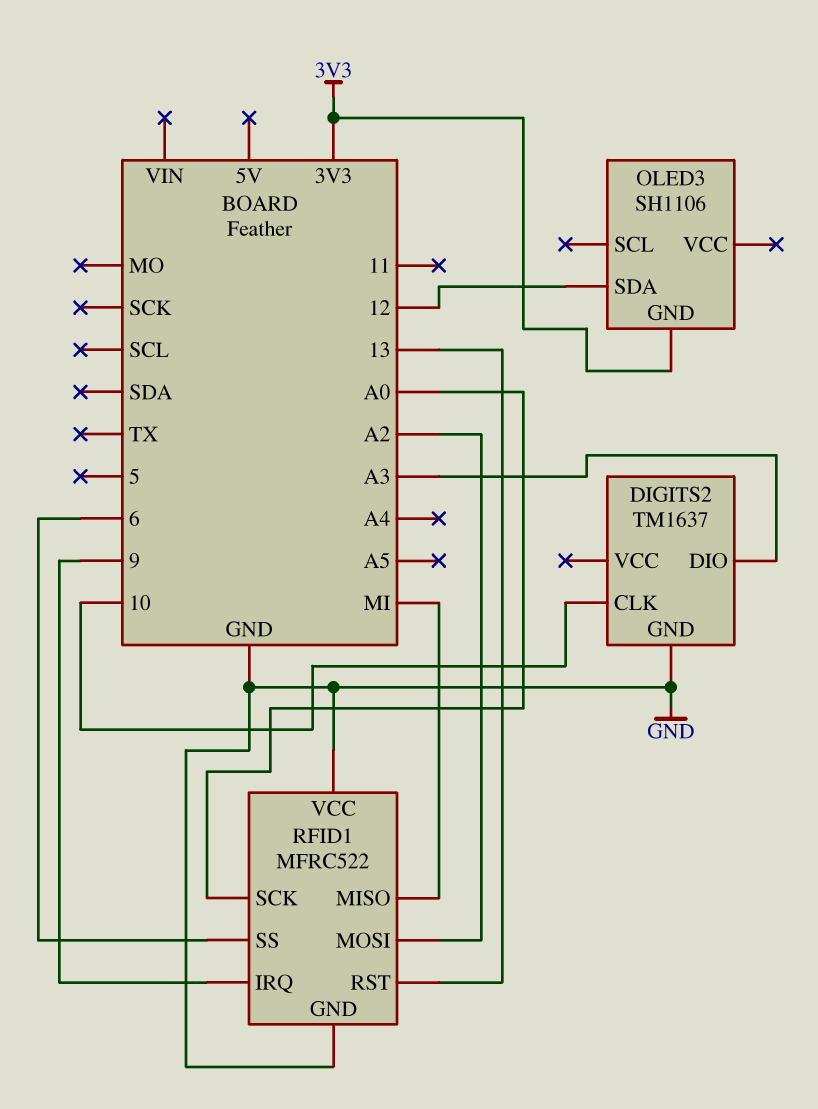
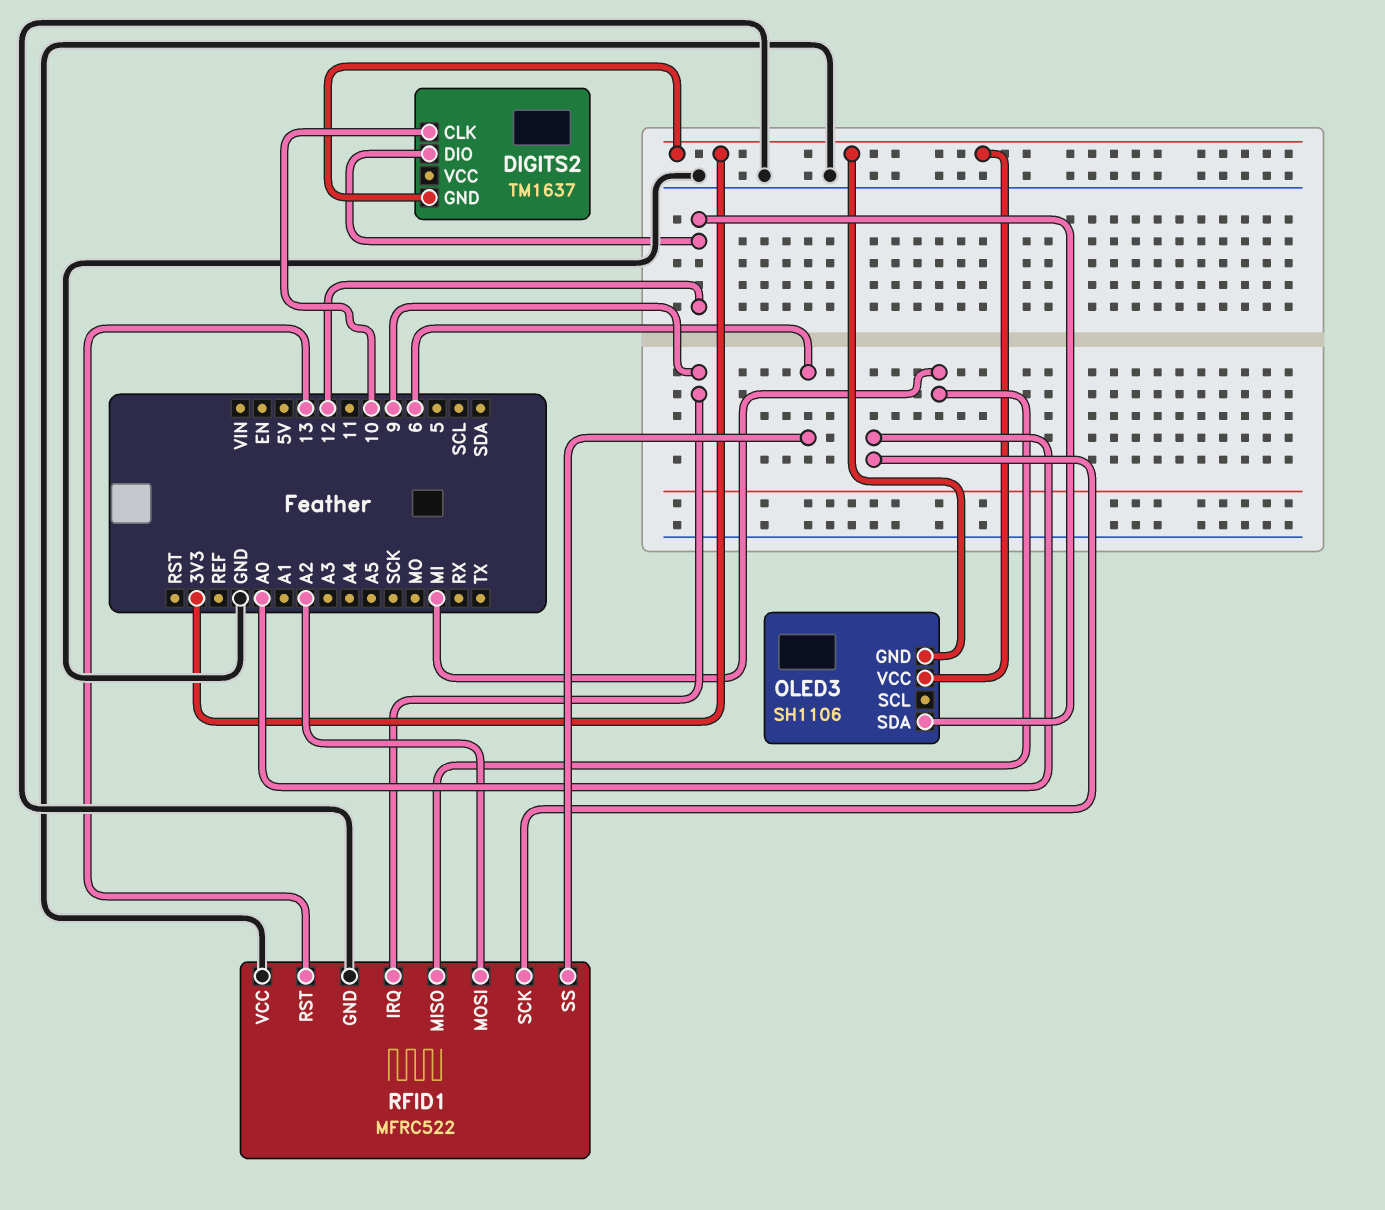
DIGITS2 pin DIO: A3 -> 12
DIGITS2 pin GND: GND -> 3V3
OLED3 pin VCC: none -> 3V3

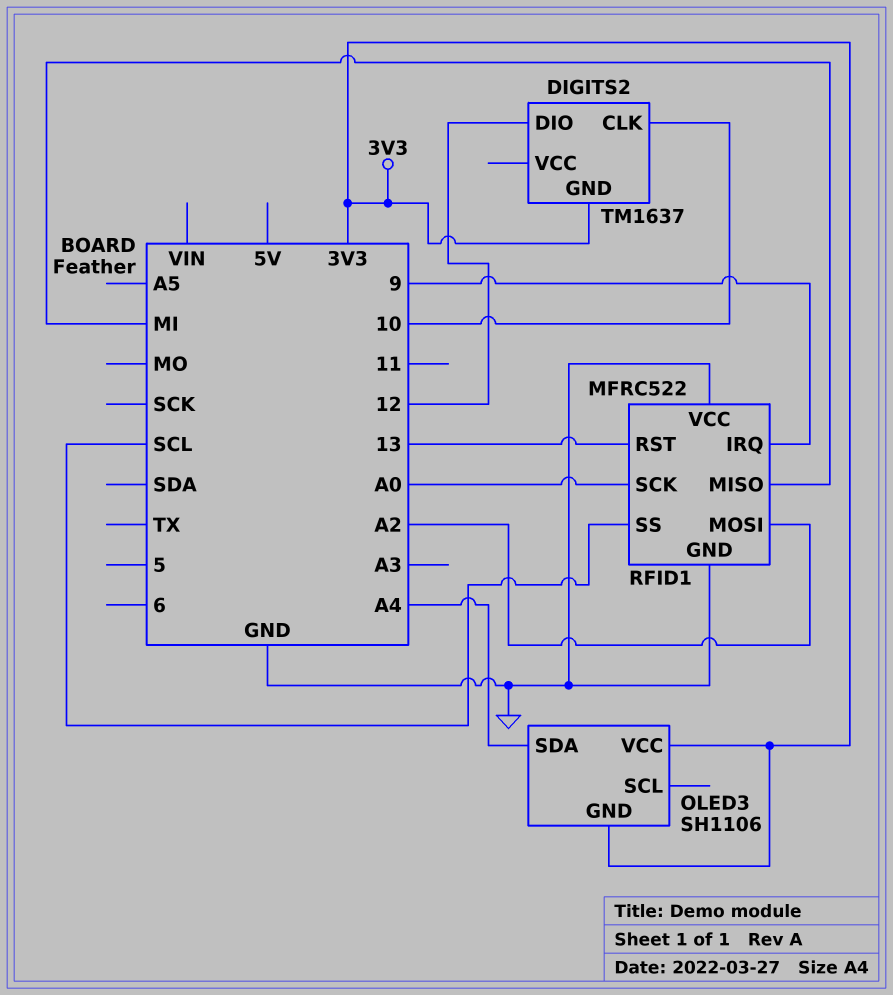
OLED3 pin SDA: 12 -> A4
RFID1 pin SS: 6 -> SCL

